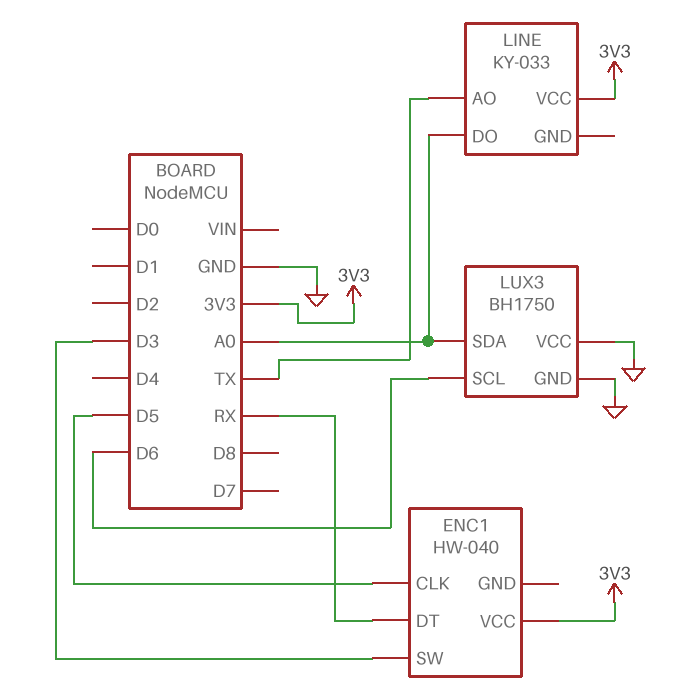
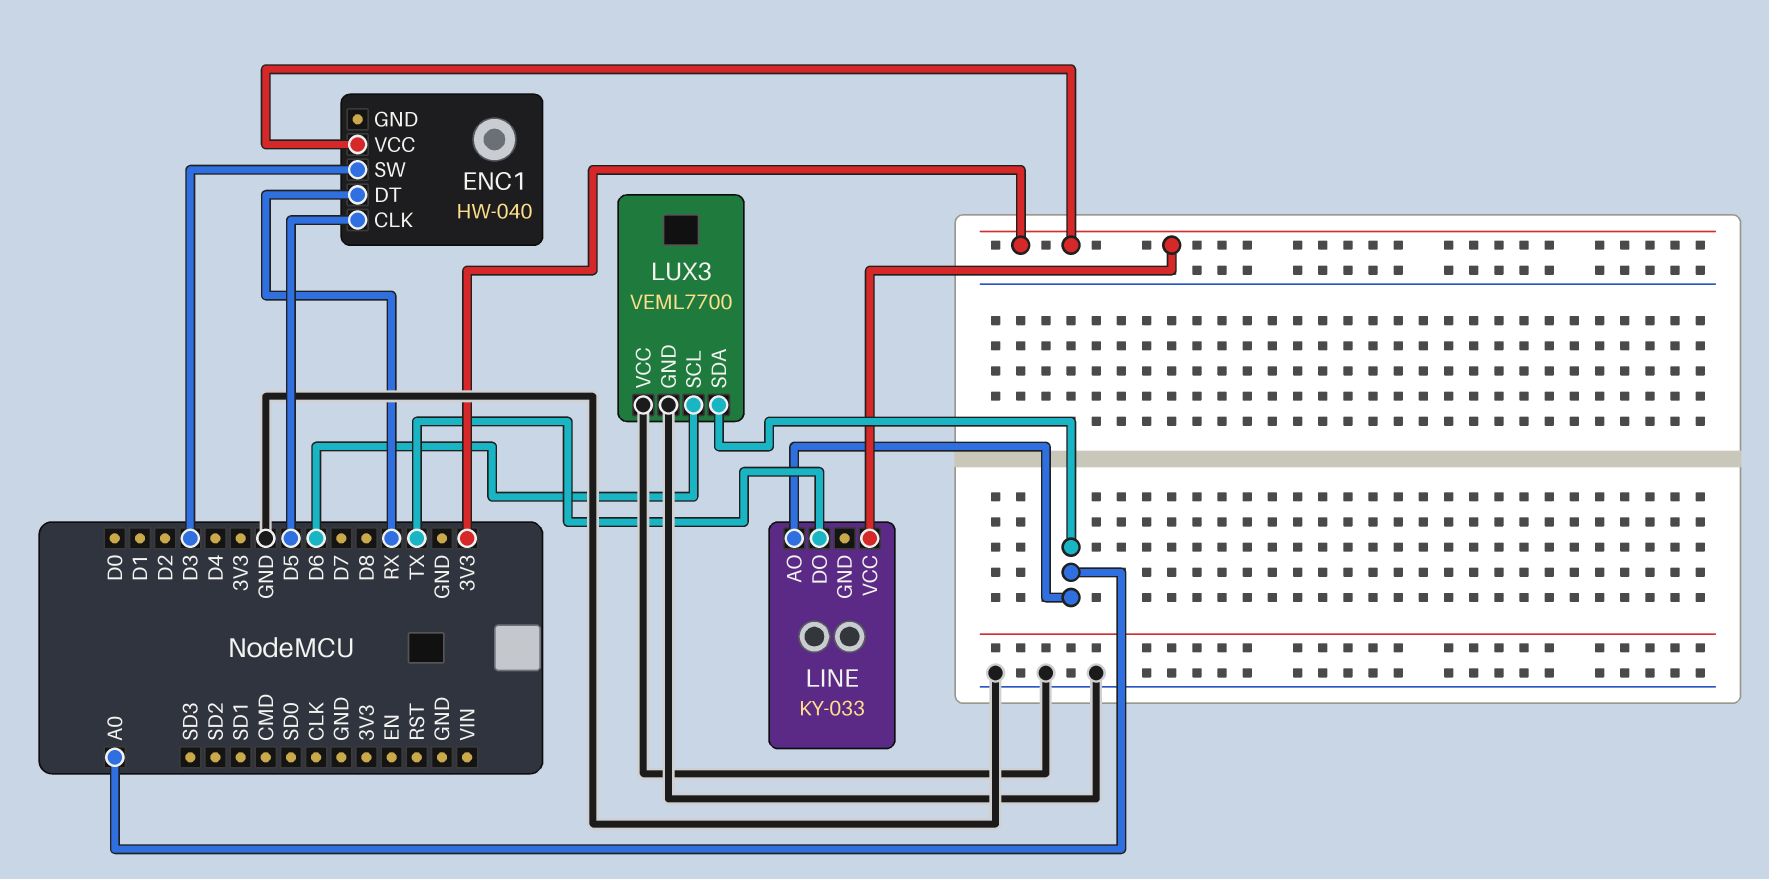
LINE pin AO: TX -> A0
LINE pin DO: A0 -> TX
LUX3: BH1750 -> VEML7700

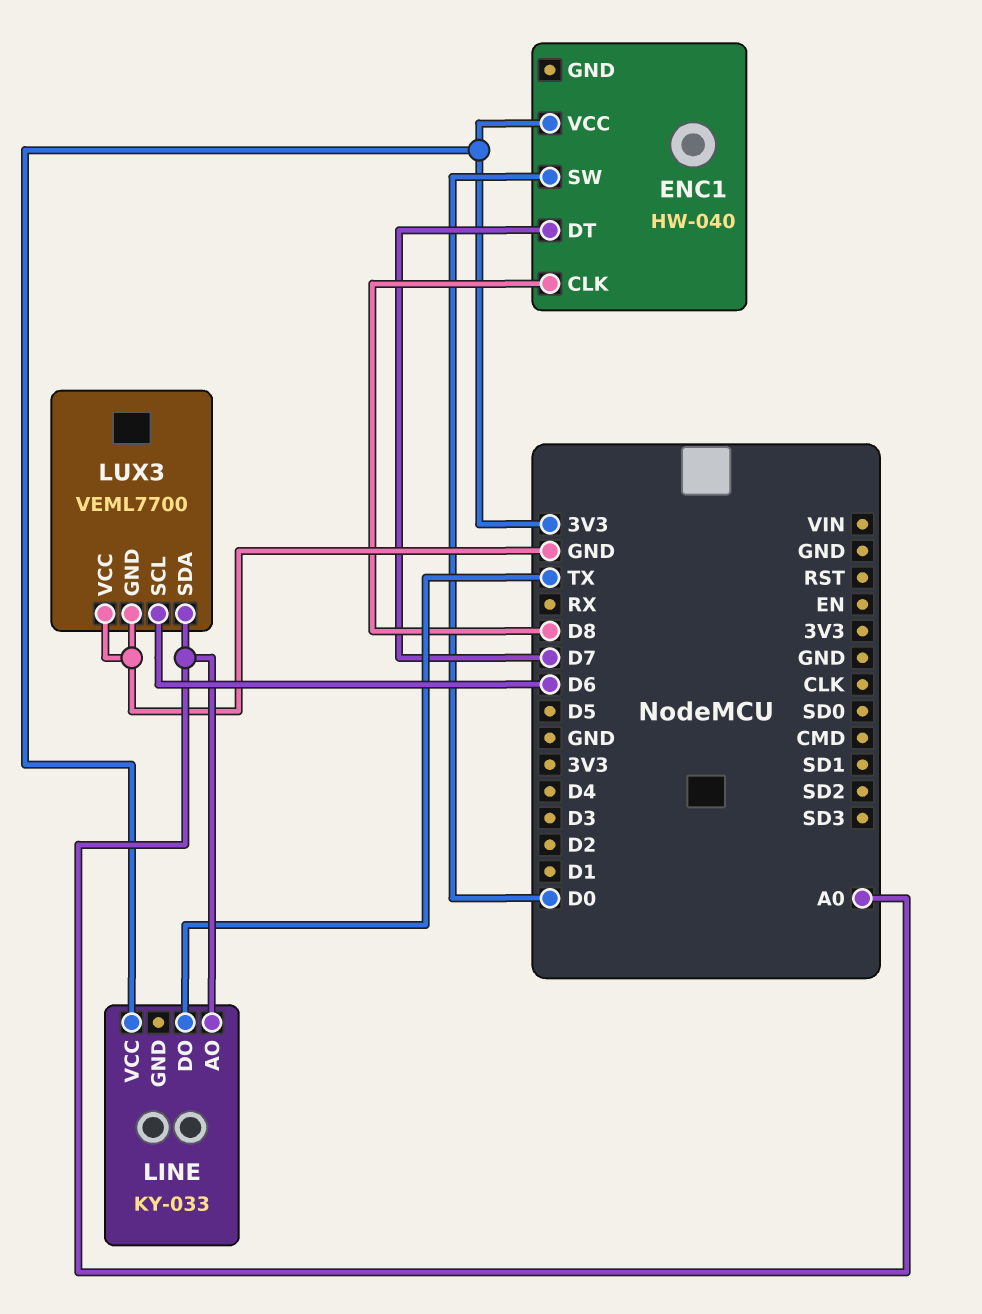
ENC1 pin CLK: D5 -> D8
ENC1 pin DT: RX -> D7
ENC1 pin SW: D3 -> D0

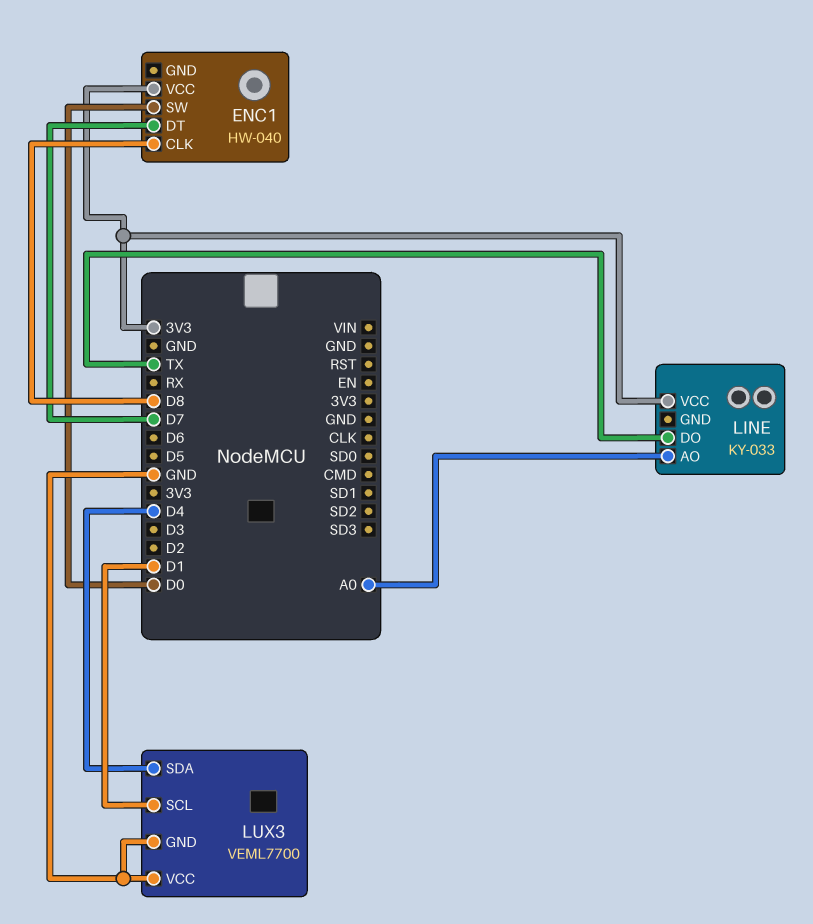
LUX3 pin SCL: D6 -> D1
LUX3 pin SDA: A0 -> D4

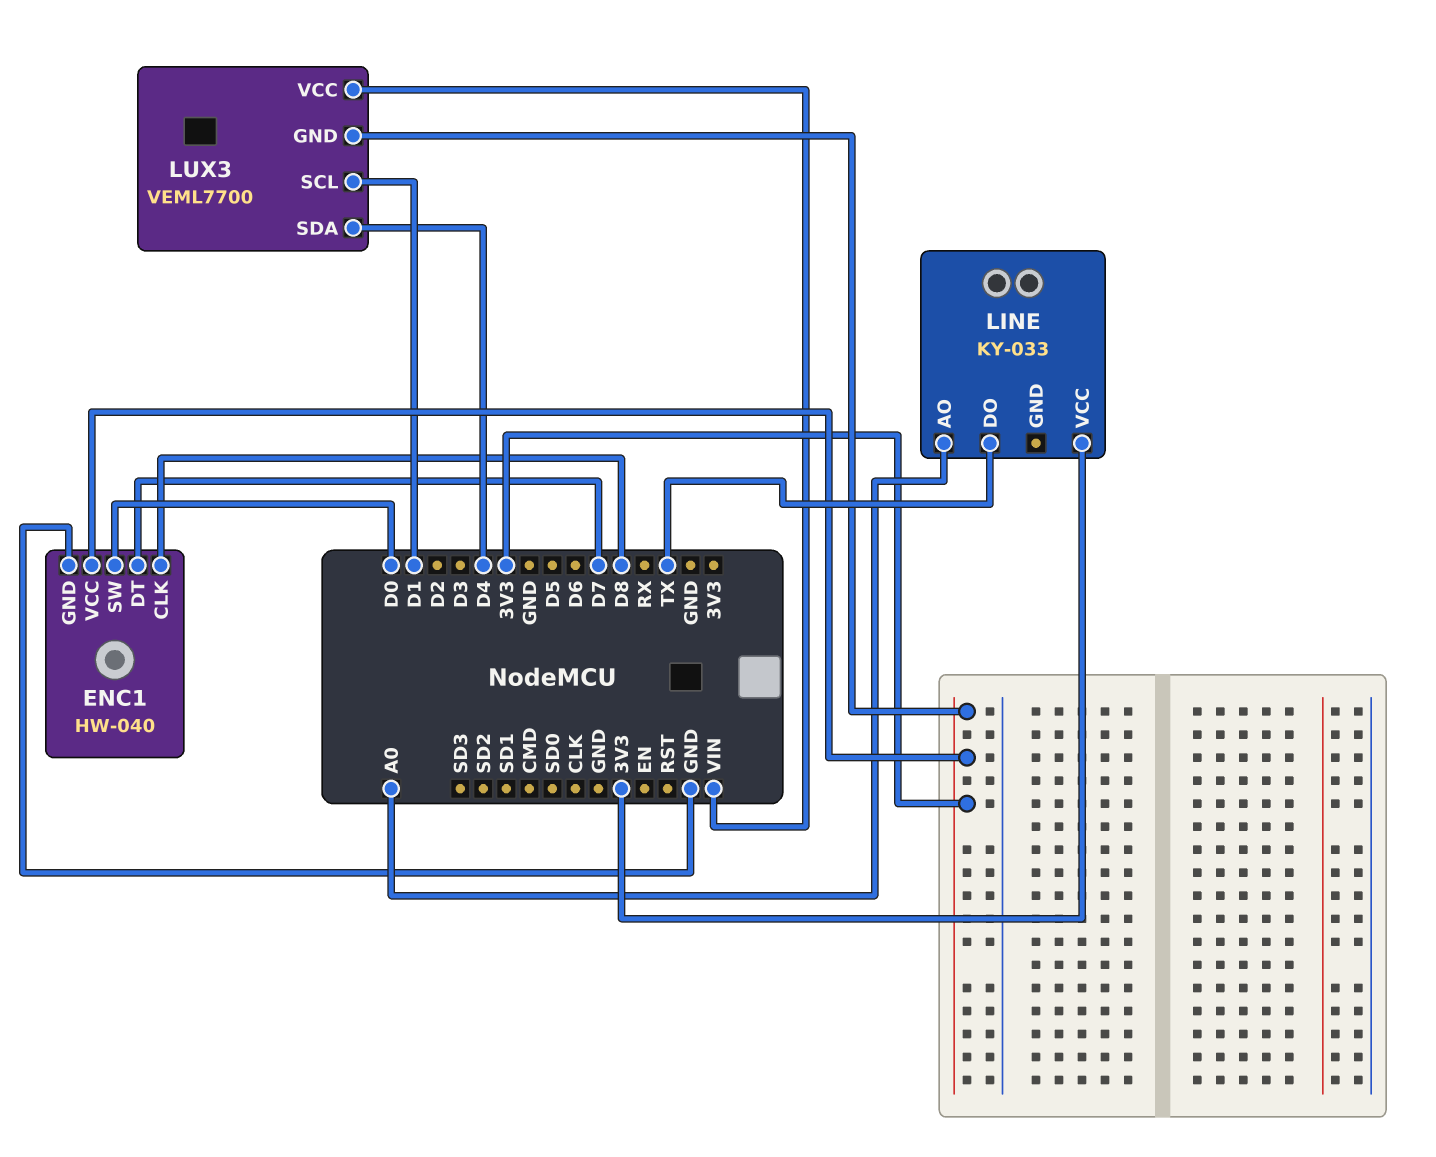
ENC1 pin GND: none -> GND
LUX3 pin GND: GND -> 3V3
LUX3 pin VCC: GND -> VIN

